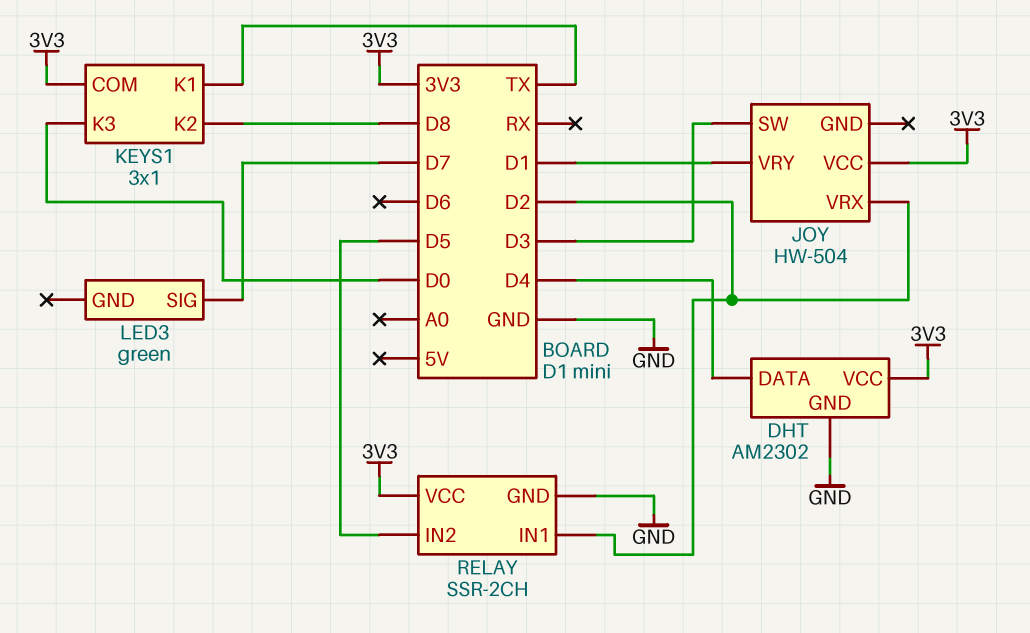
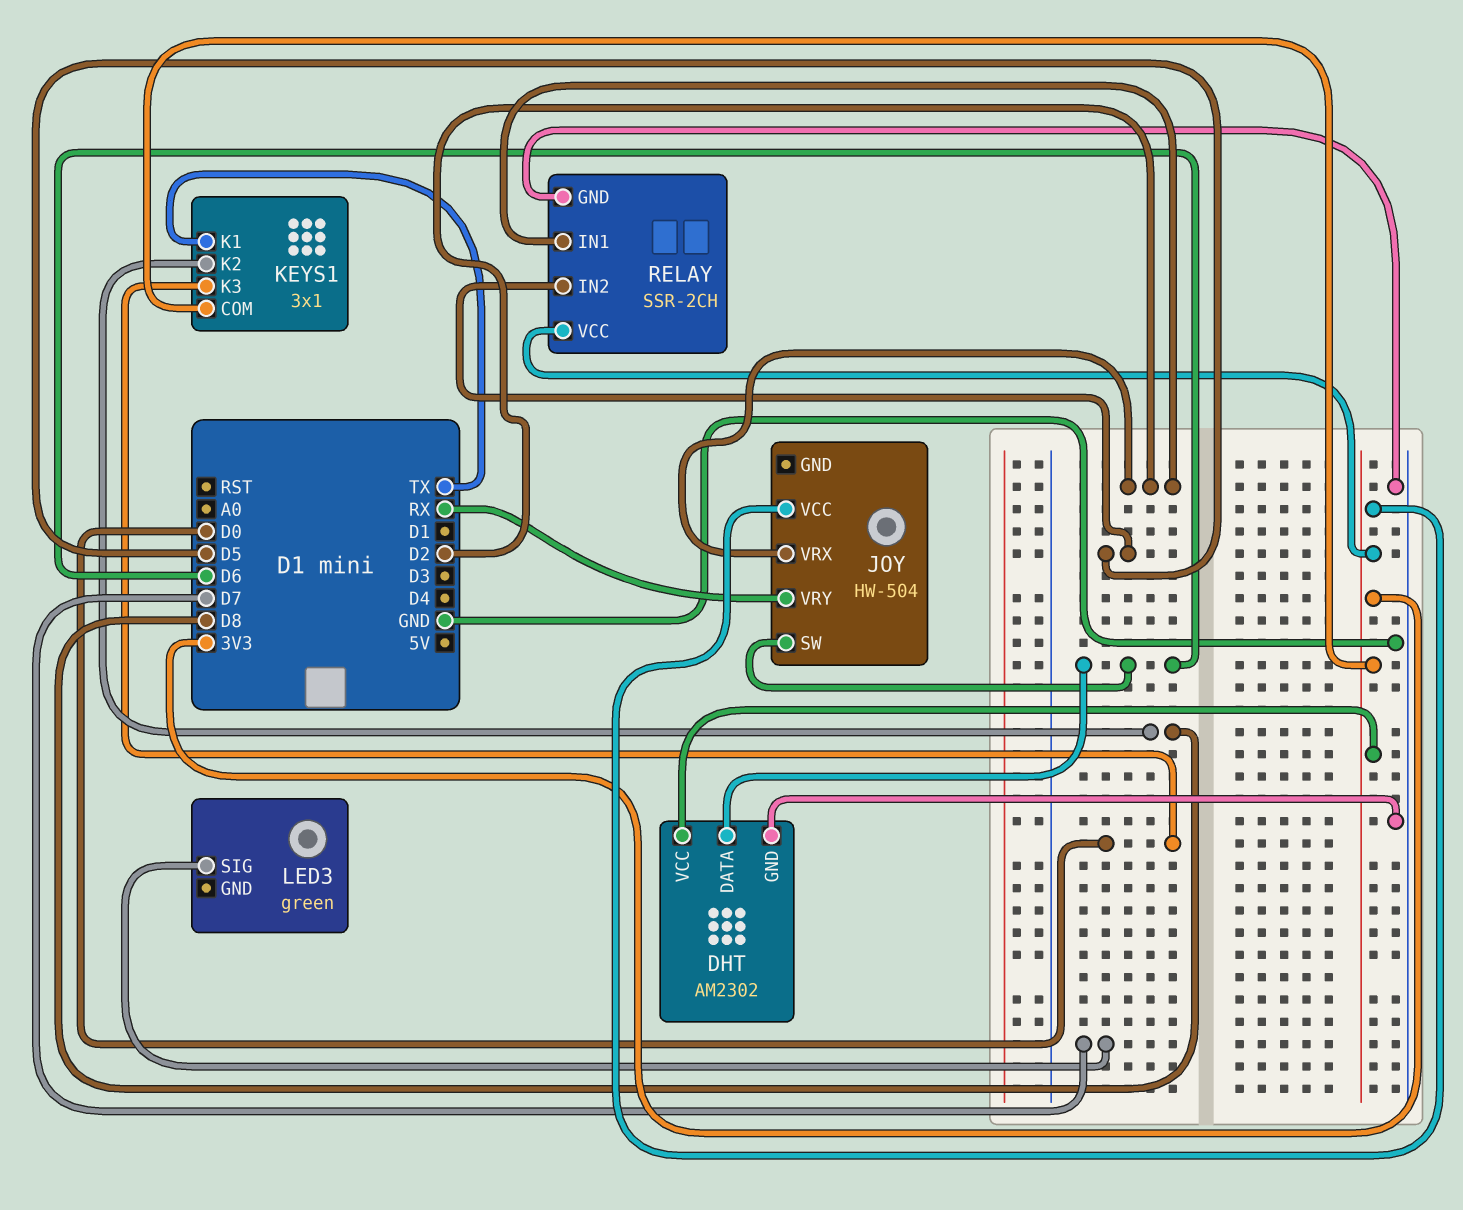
DHT pin DATA: D4 -> D6
JOY pin SW: D3 -> D6
JOY pin VRY: D1 -> RX

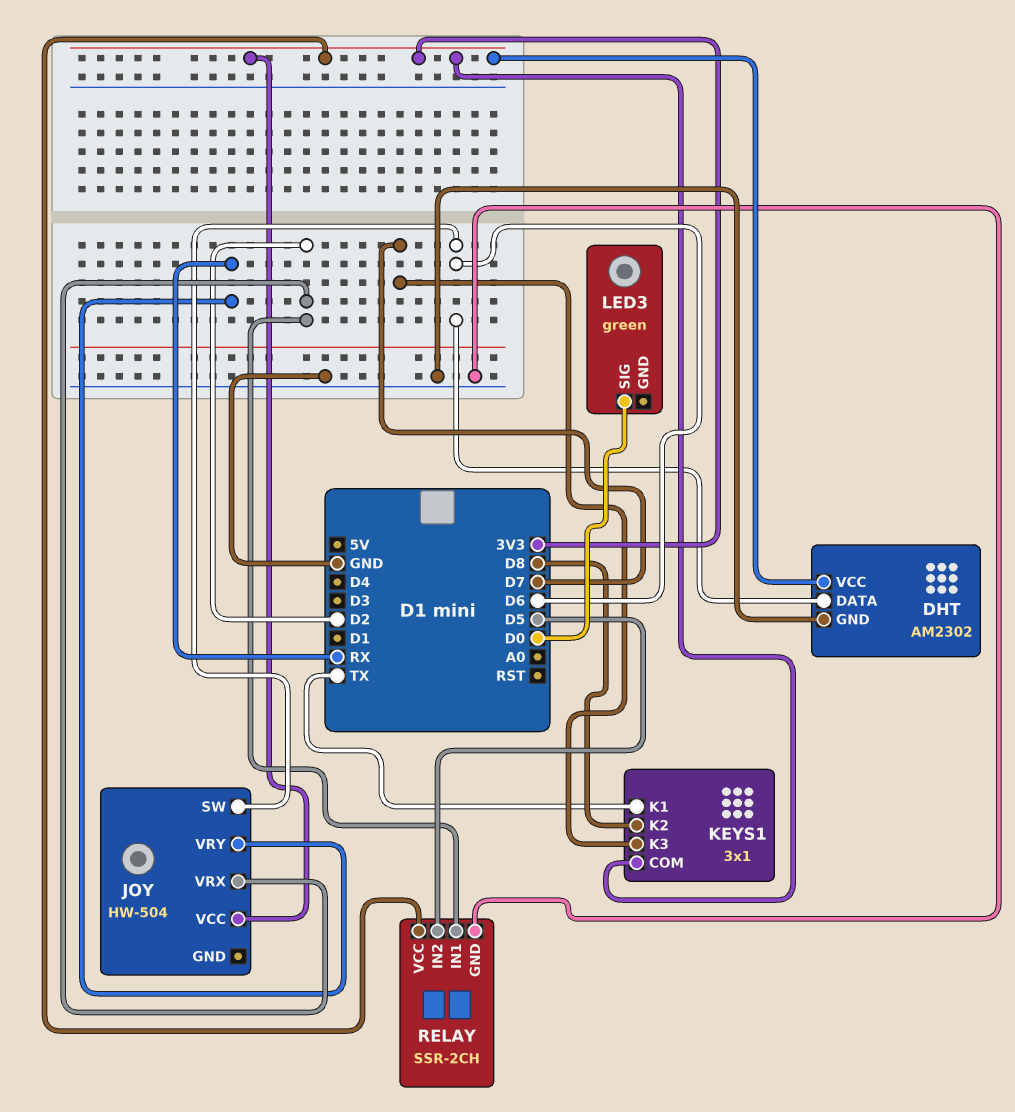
KEYS1 pin K3: D0 -> D7
LED3 pin SIG: D7 -> D0

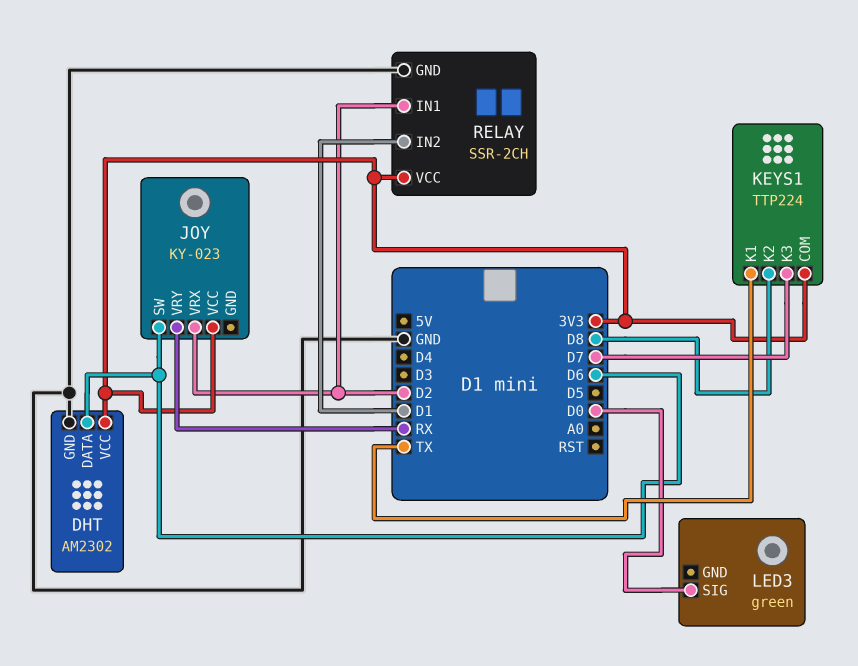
JOY: HW-504 -> KY-023
KEYS1: 3x1 -> TTP224
RELAY pin IN2: D5 -> D1

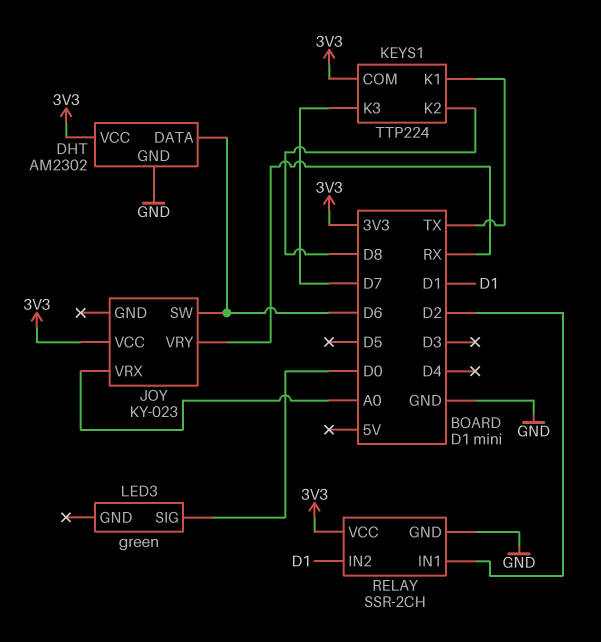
JOY pin VRX: D2 -> A0

